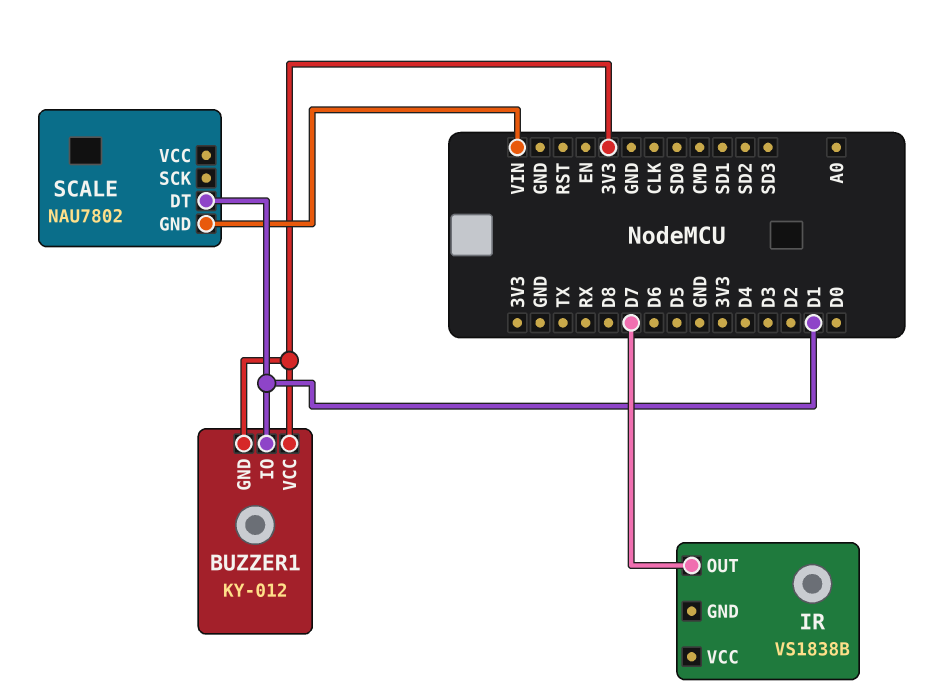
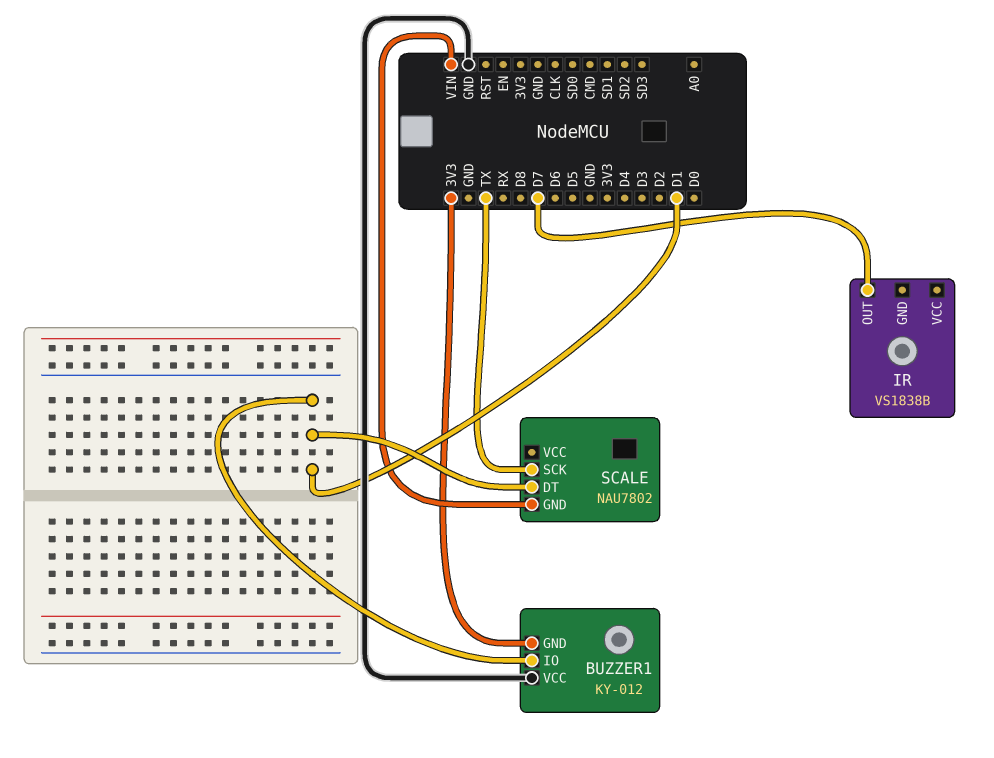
BUZZER1 pin VCC: 3V3 -> GND
SCALE pin SCK: none -> TX

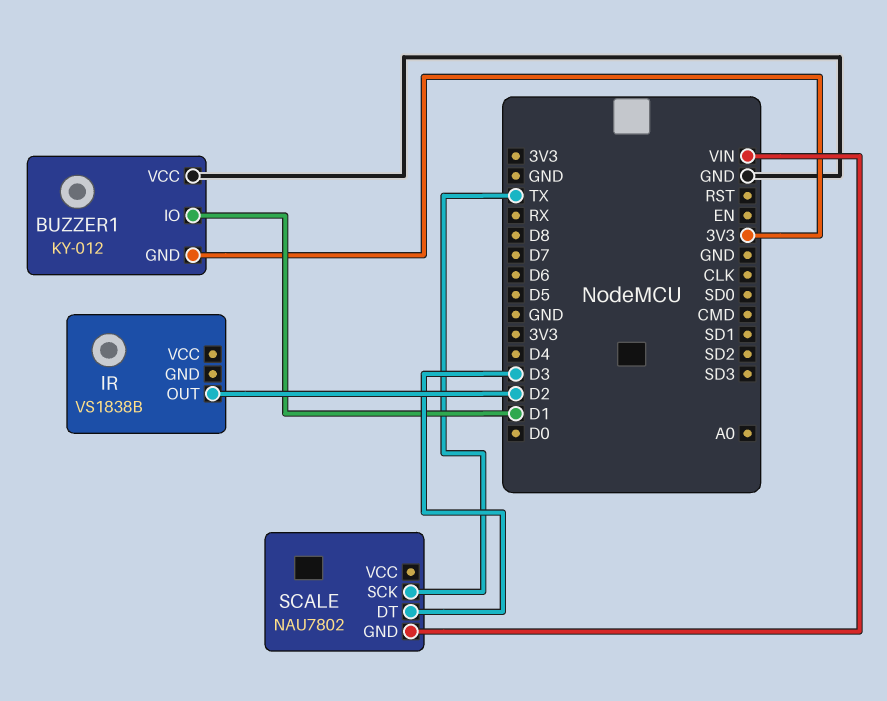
IR pin OUT: D7 -> D2
SCALE pin DT: D1 -> D3

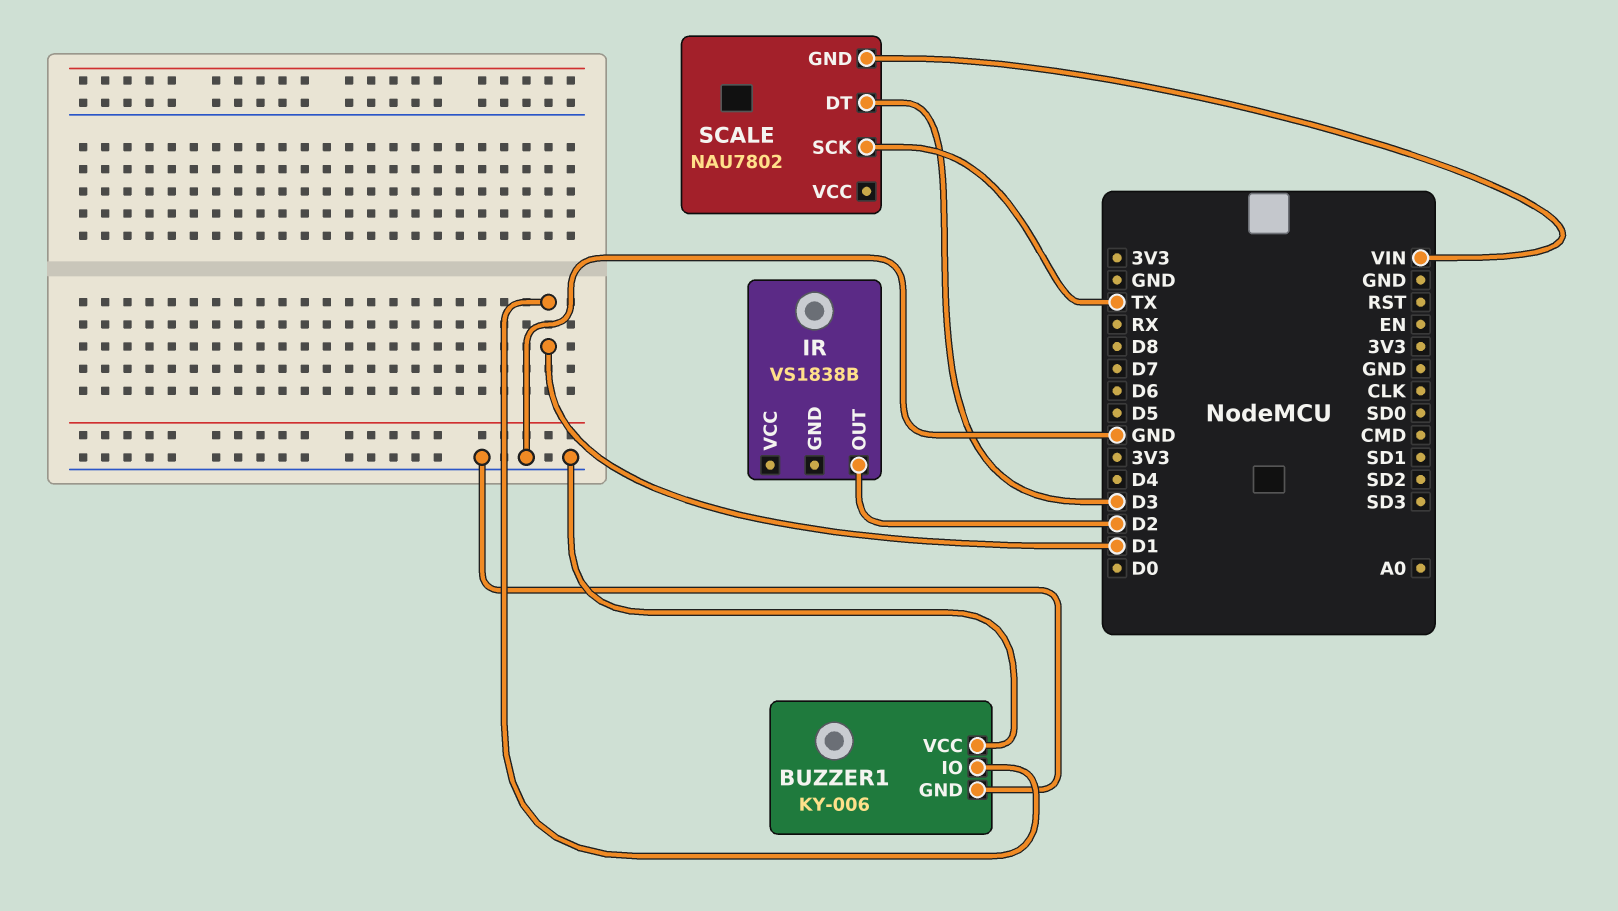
BUZZER1: KY-012 -> KY-006
BUZZER1 pin GND: 3V3 -> GND

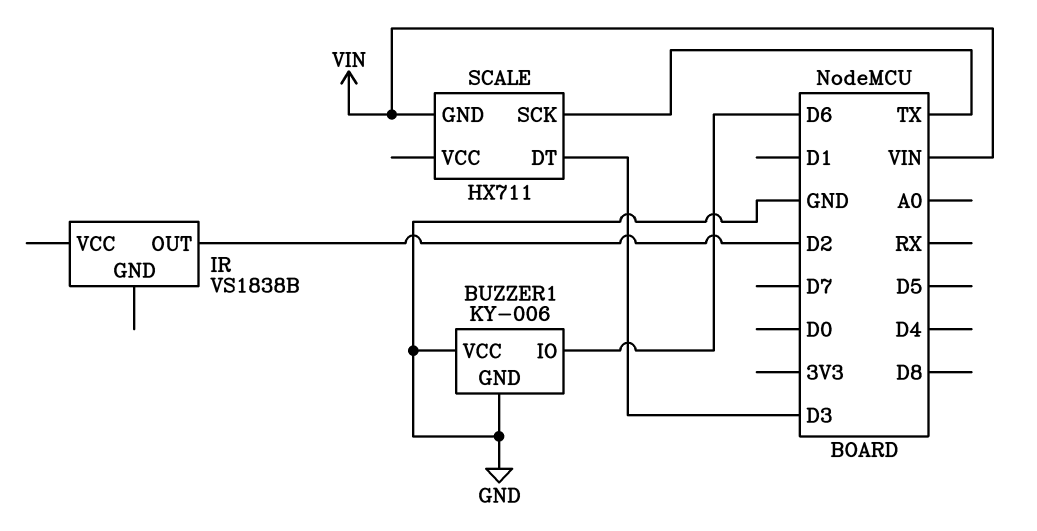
BUZZER1 pin IO: D1 -> D6
SCALE: NAU7802 -> HX711

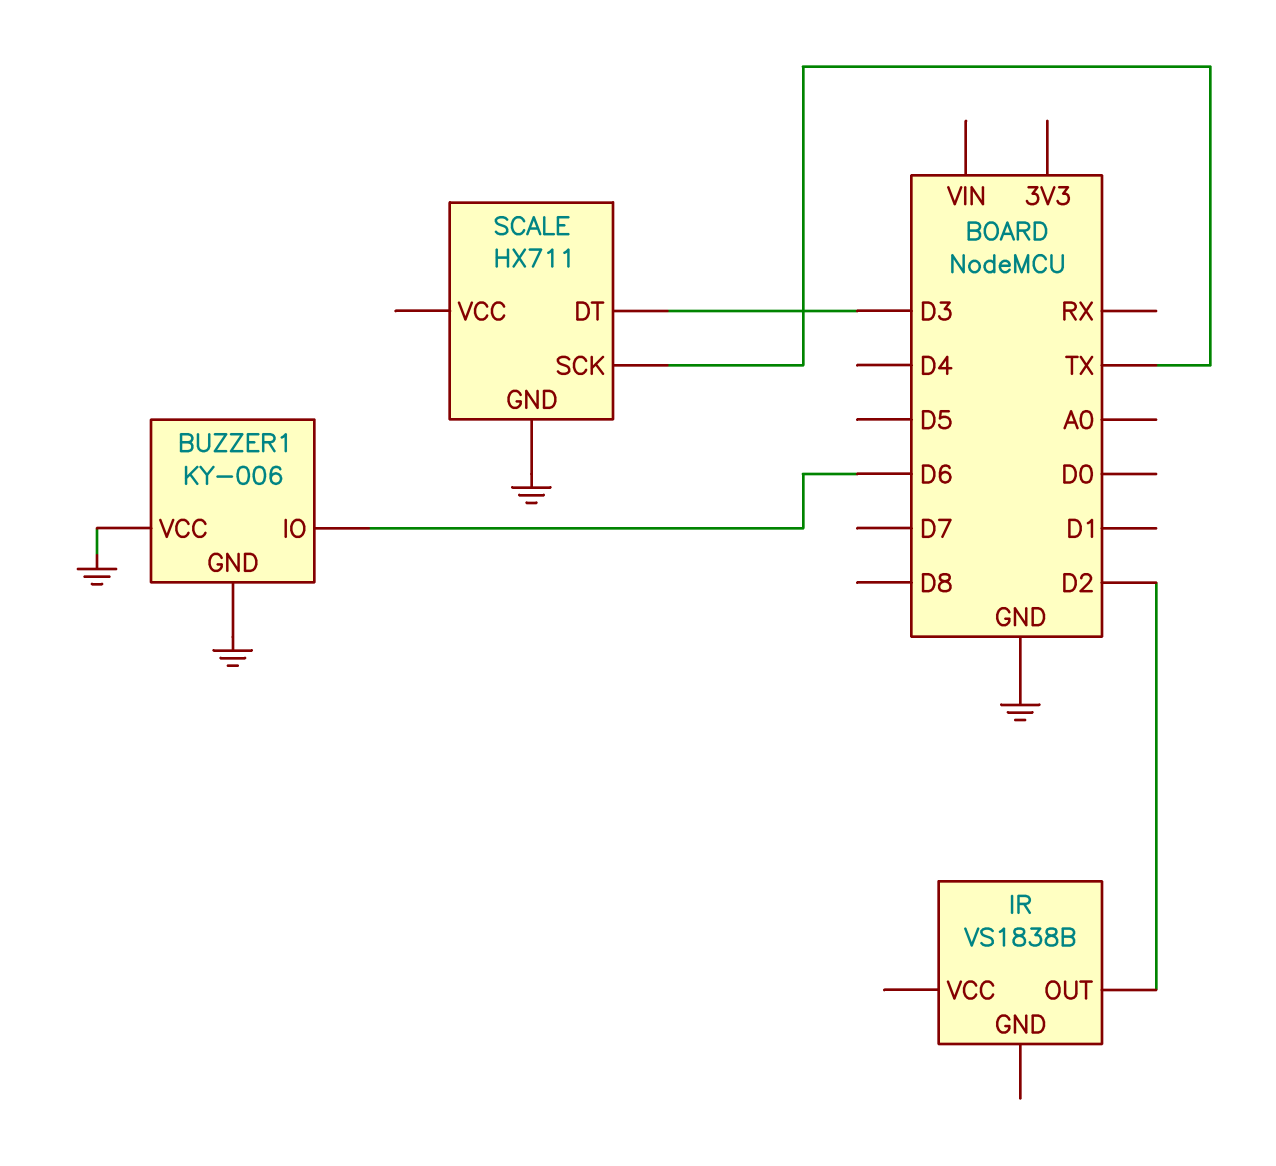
SCALE pin GND: VIN -> GND

